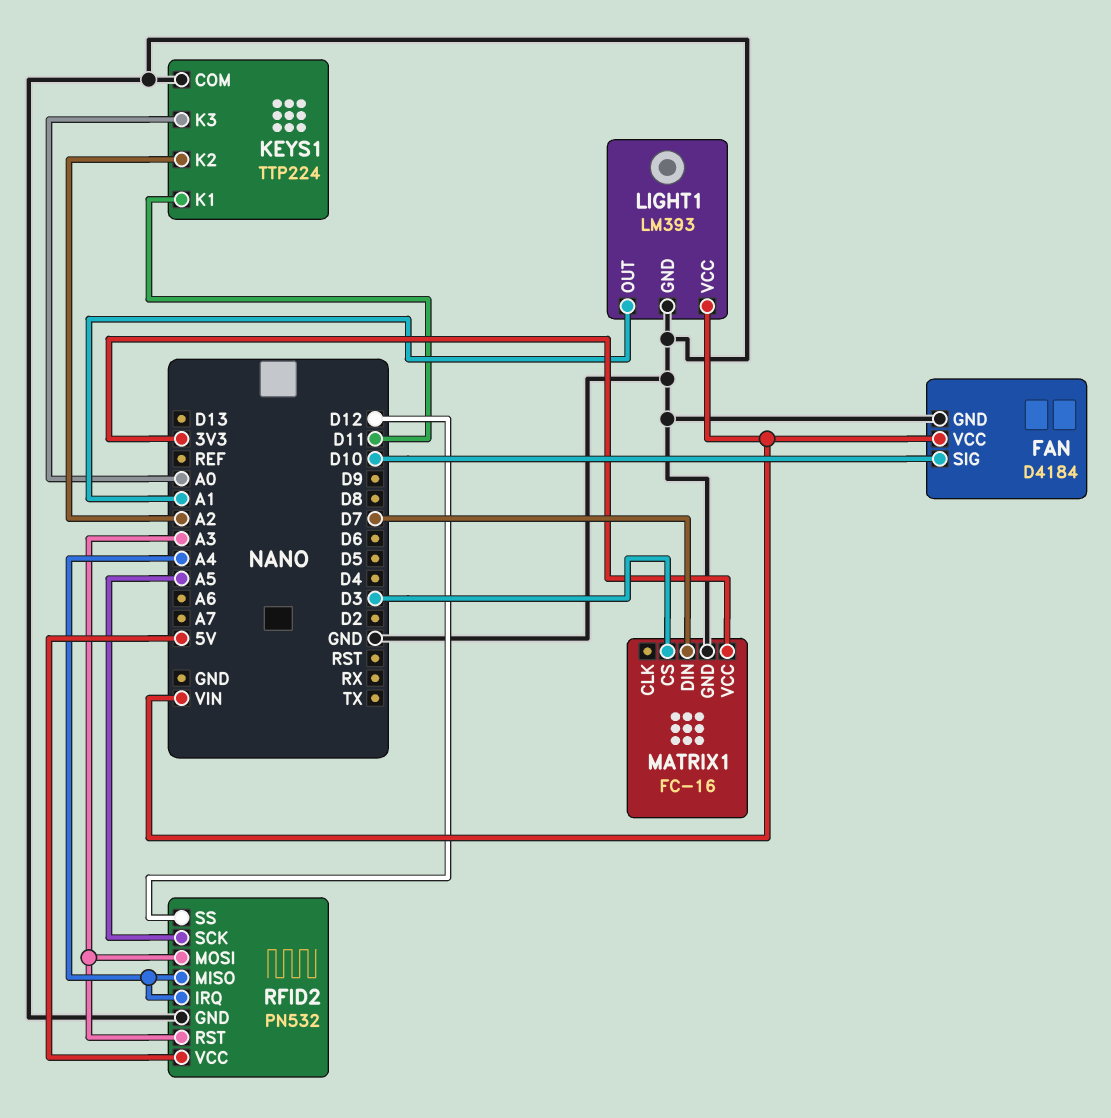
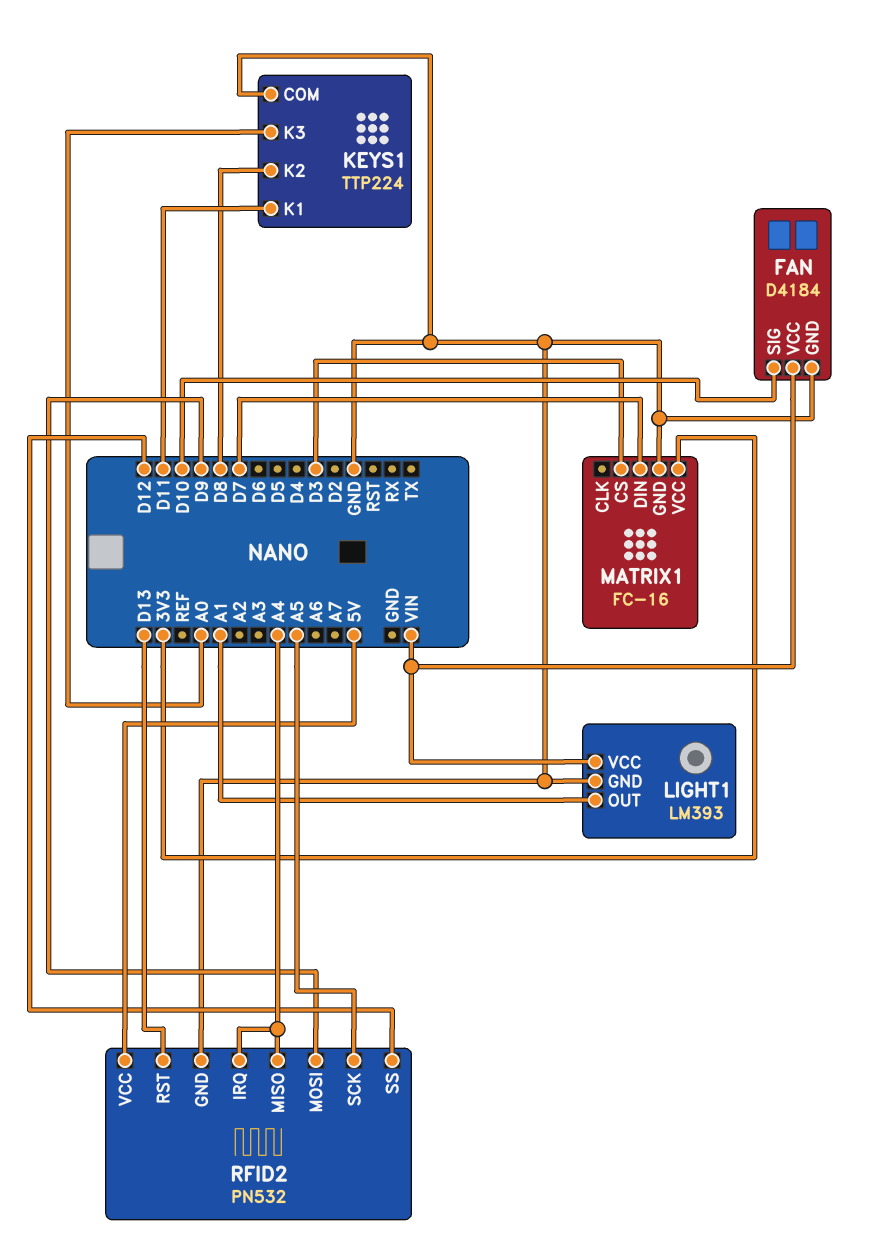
KEYS1 pin K2: A2 -> D8
RFID2 pin MOSI: A3 -> D9
RFID2 pin RST: A3 -> D13

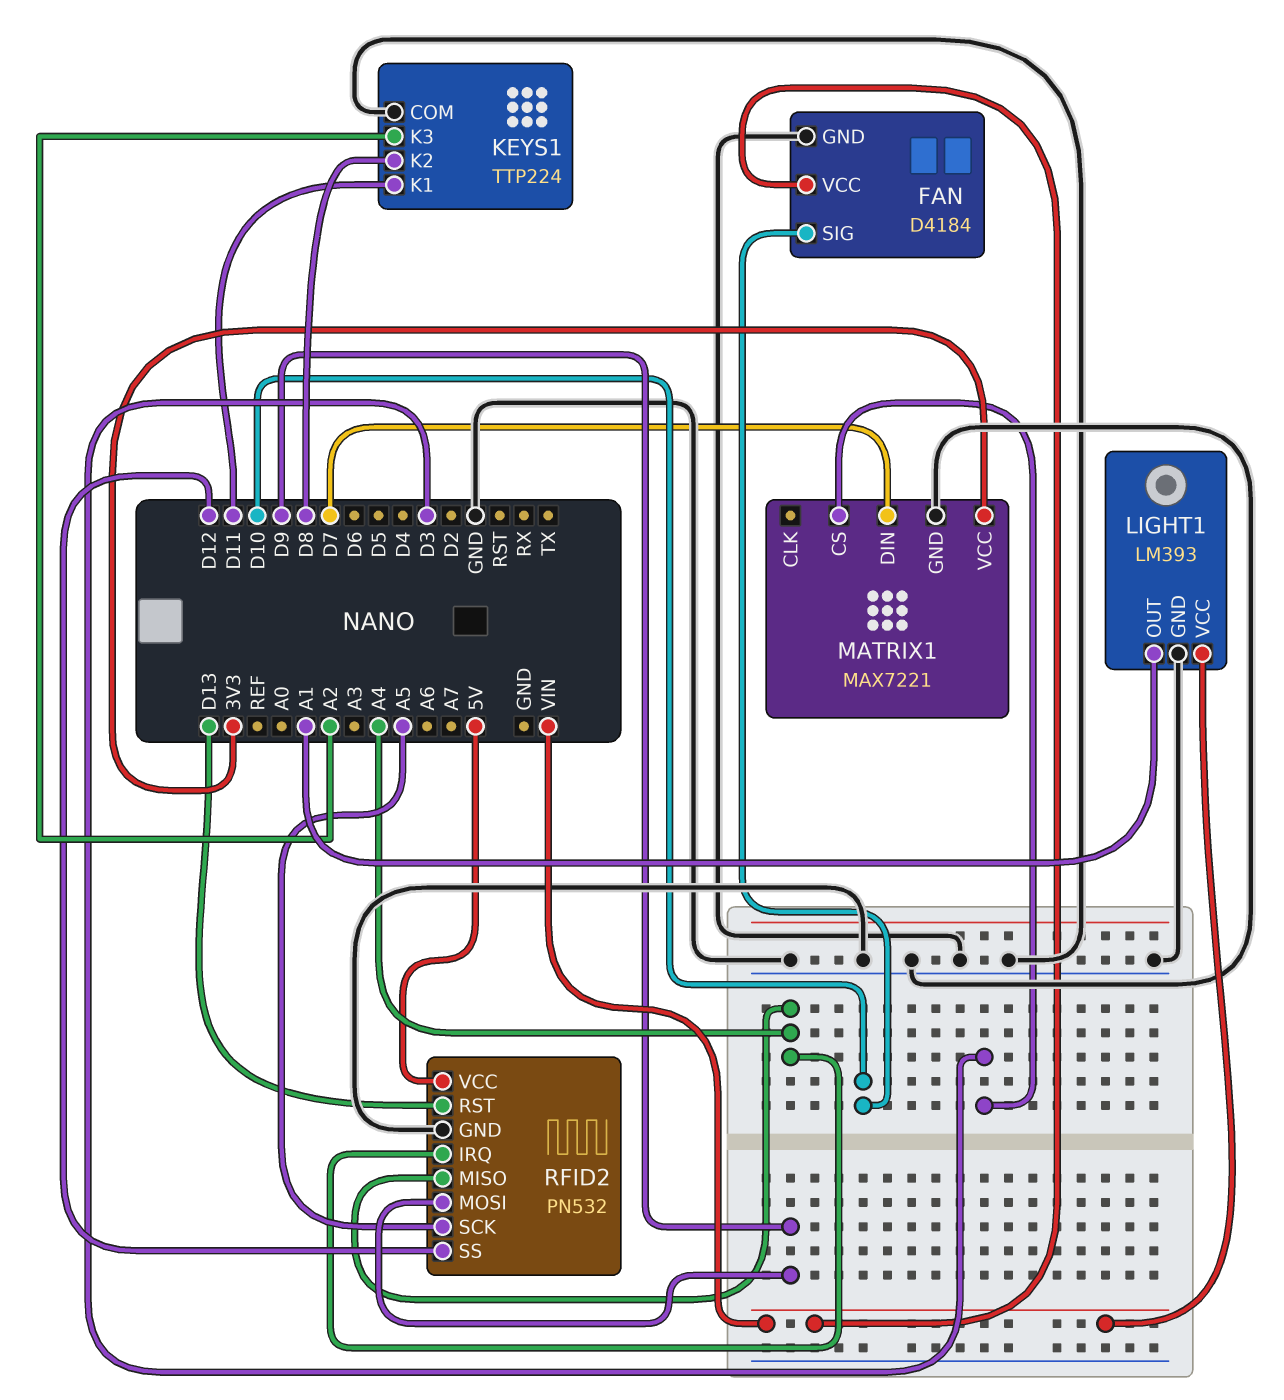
KEYS1 pin K3: A0 -> A2
MATRIX1: FC-16 -> MAX7221

